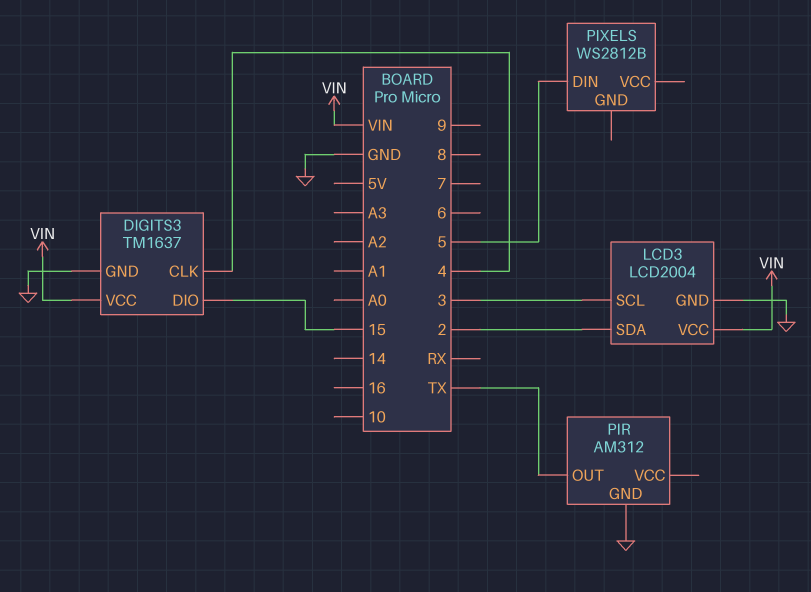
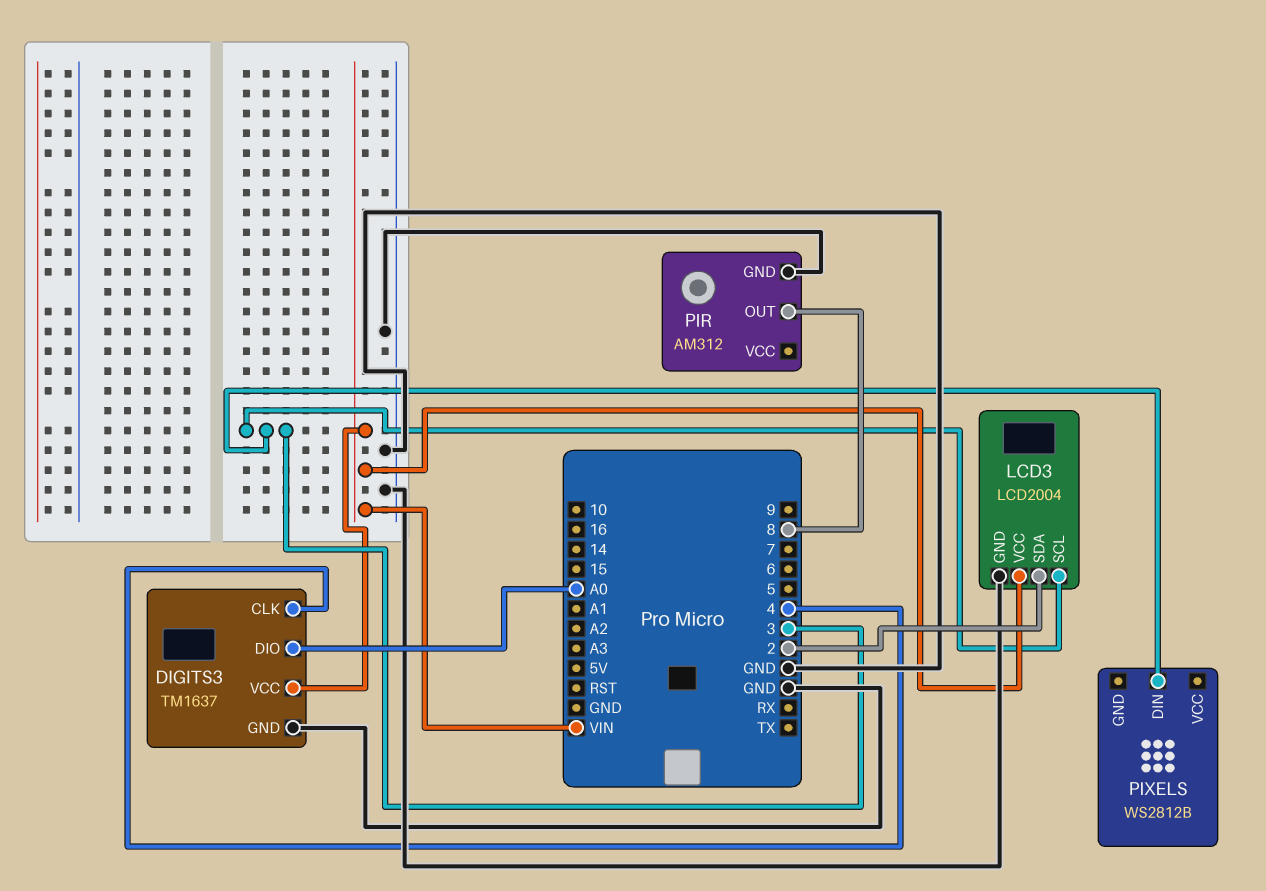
DIGITS3 pin DIO: 15 -> A0
PIR pin OUT: TX -> 8
PIXELS pin DIN: 5 -> 3

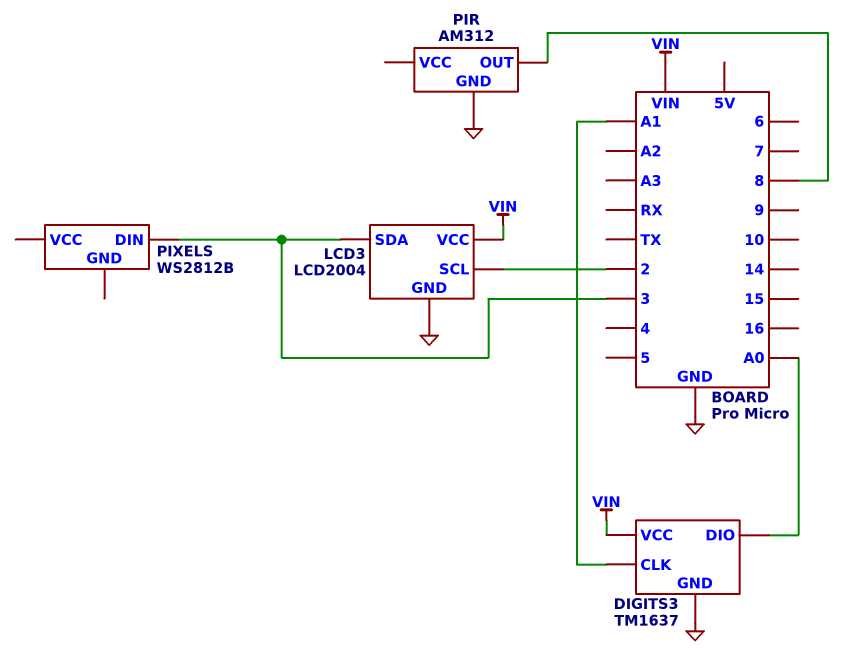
DIGITS3 pin CLK: 4 -> A1
LCD3 pin SCL: 3 -> 2
LCD3 pin SDA: 2 -> 3

